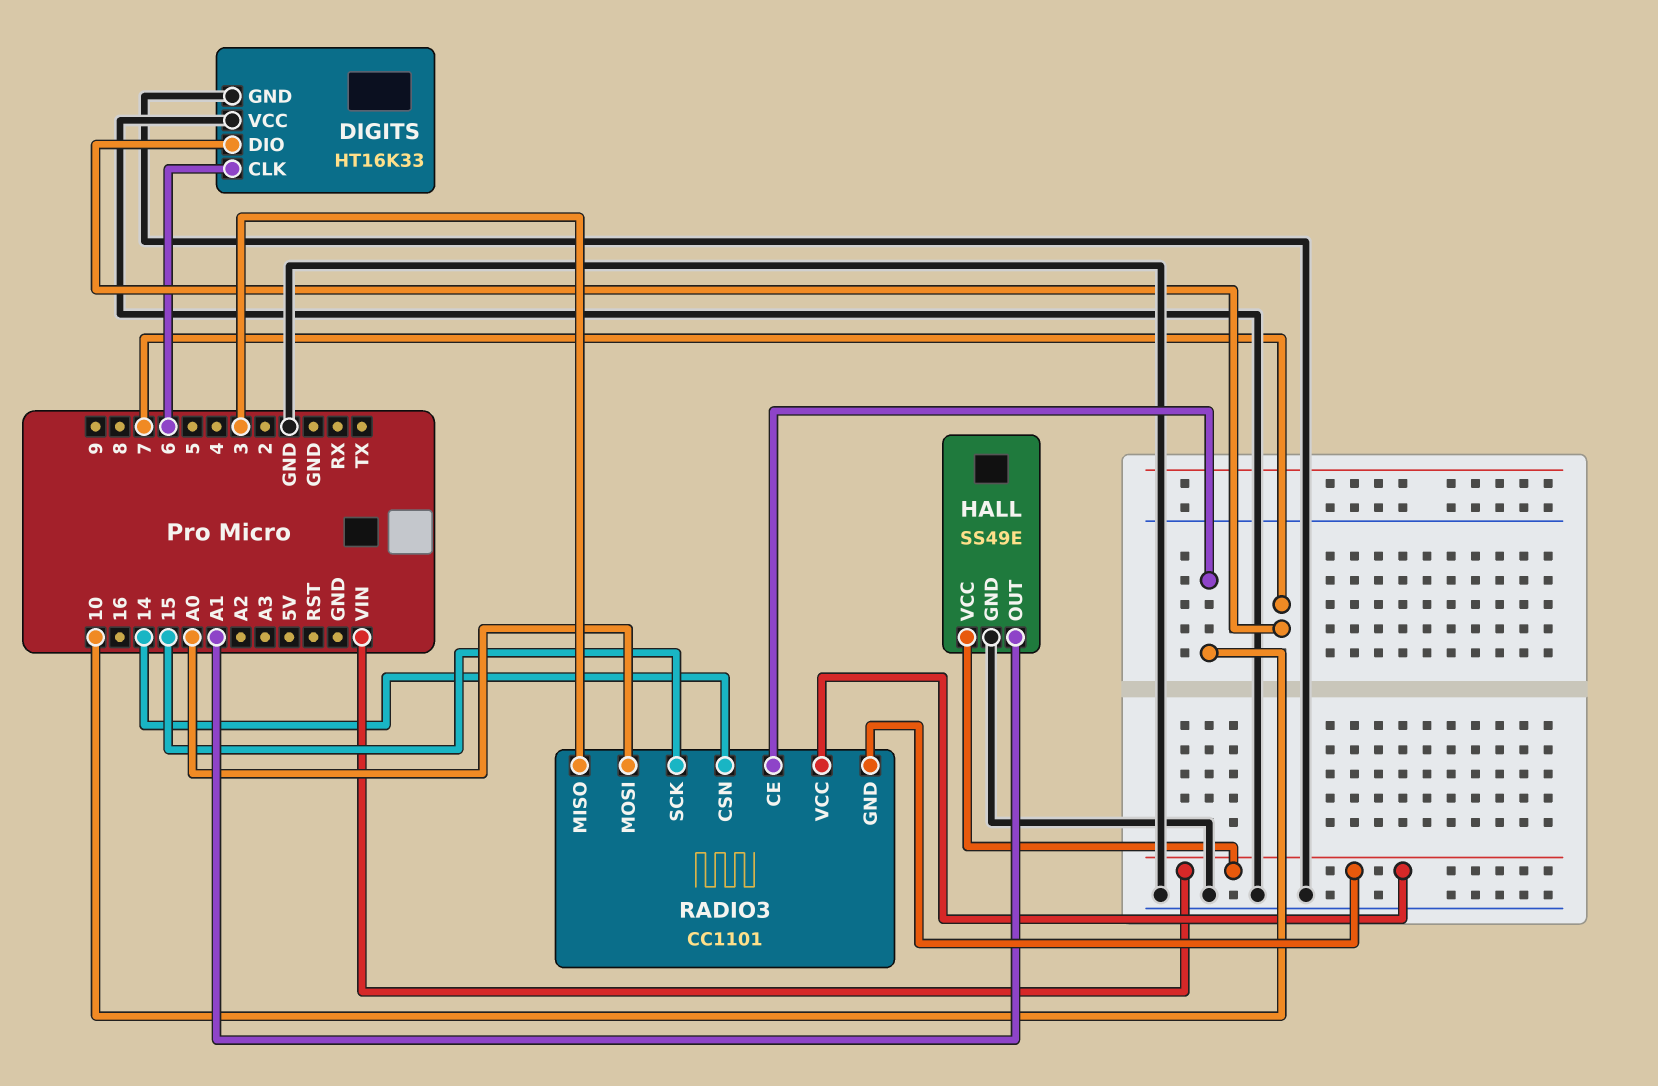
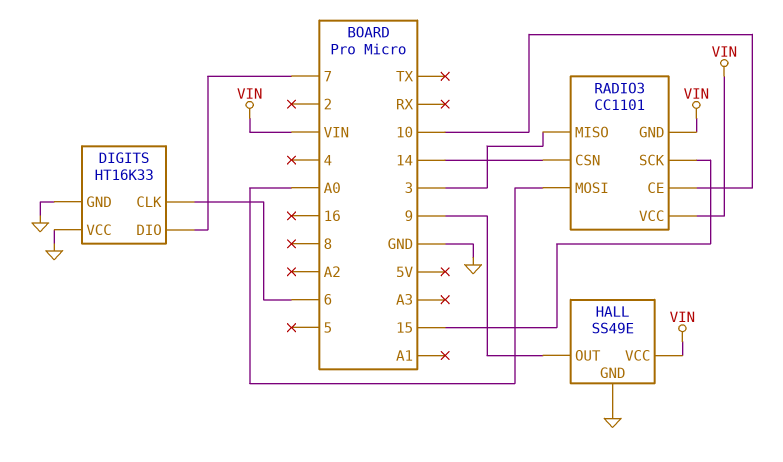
HALL pin OUT: A1 -> 9

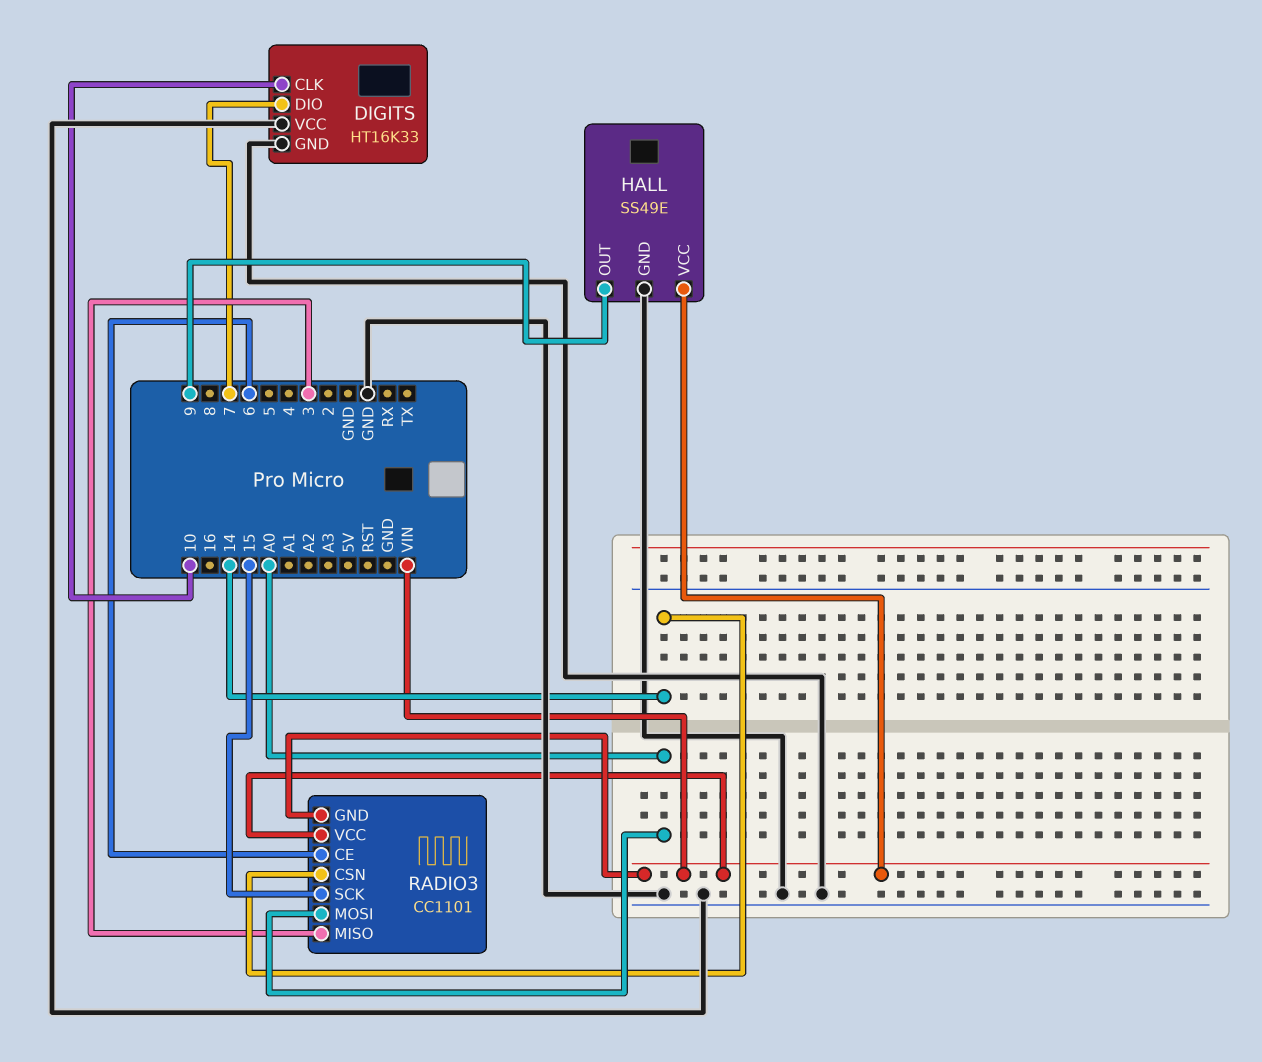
DIGITS pin CLK: 6 -> 10
RADIO3 pin CE: 10 -> 6

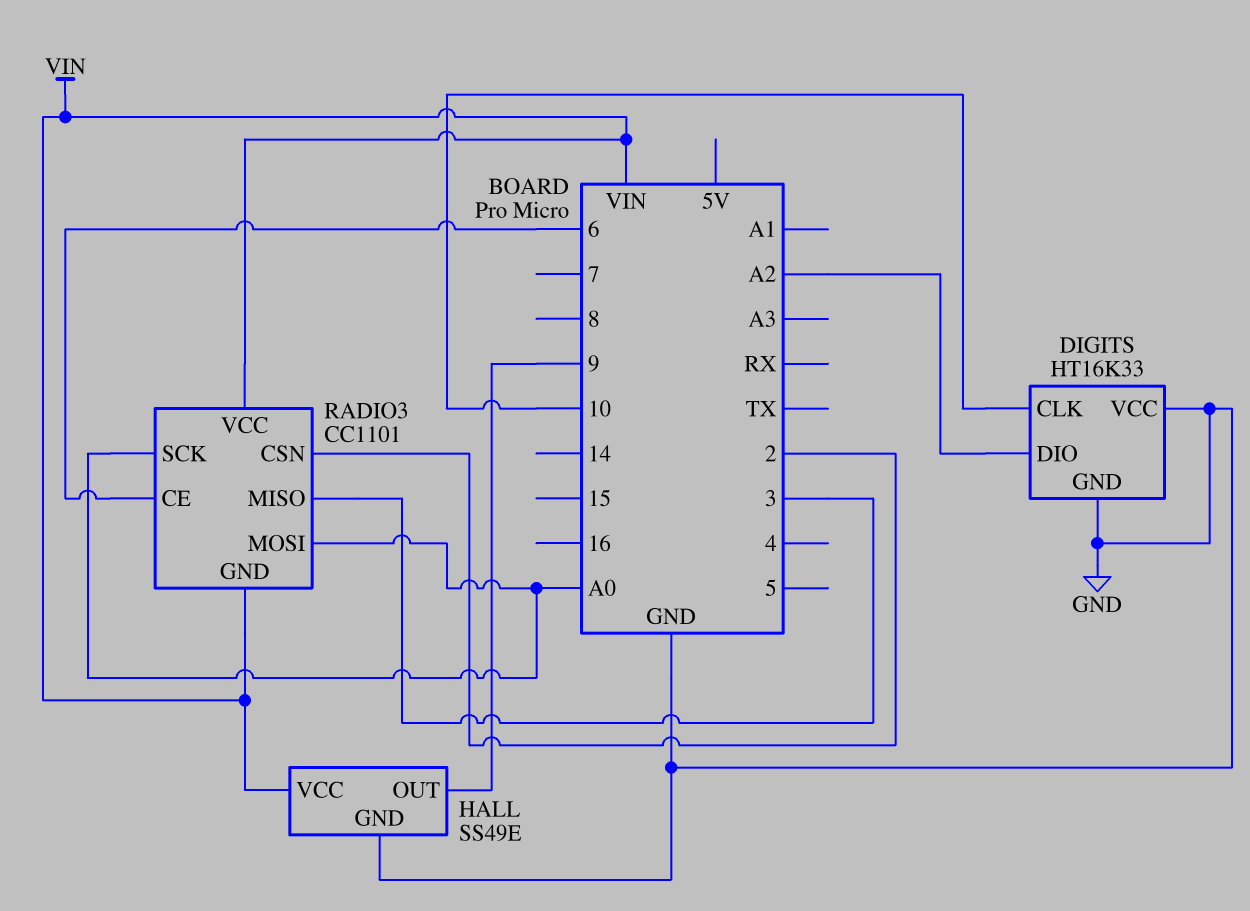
DIGITS pin DIO: 7 -> A2
RADIO3 pin CSN: 14 -> 2
RADIO3 pin SCK: 15 -> A0

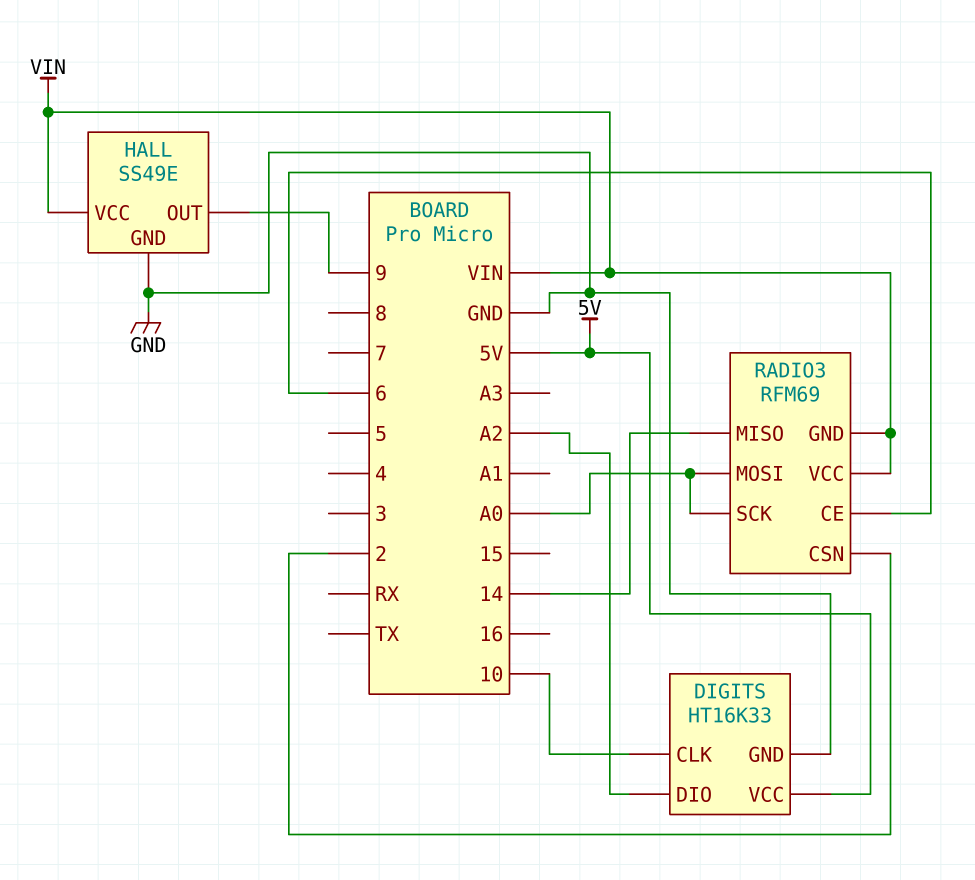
DIGITS pin VCC: GND -> 5V
RADIO3: CC1101 -> RFM69
RADIO3 pin MISO: 3 -> 14

